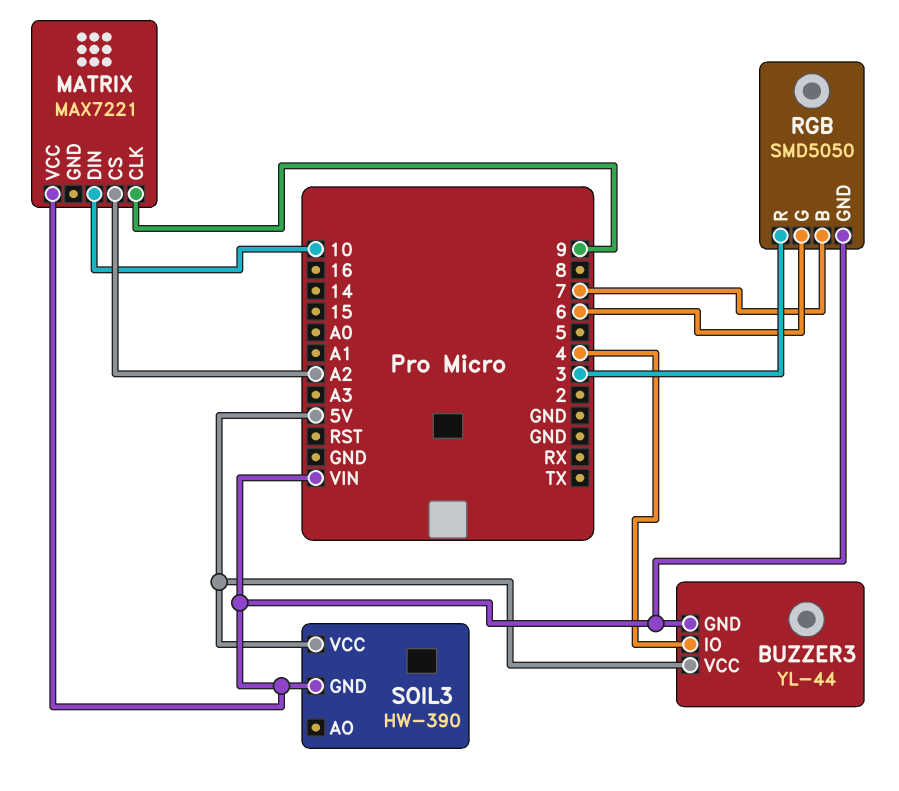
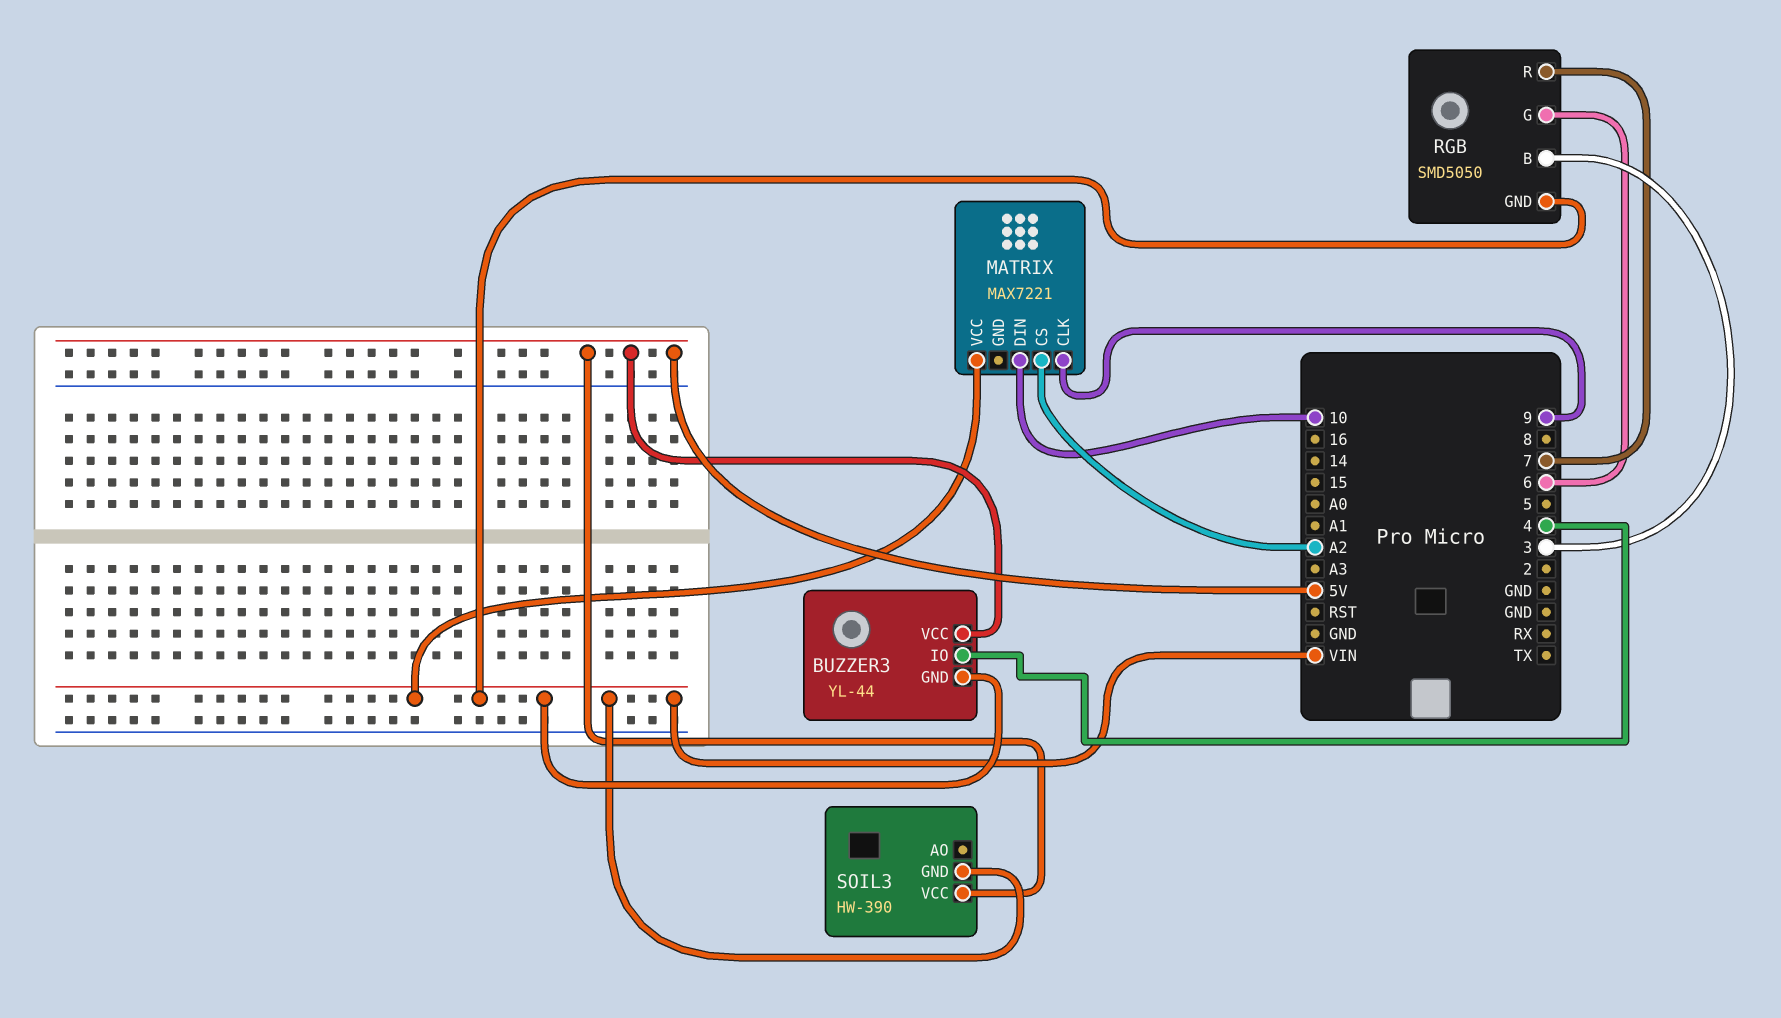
RGB pin B: 7 -> 3
RGB pin R: 3 -> 7

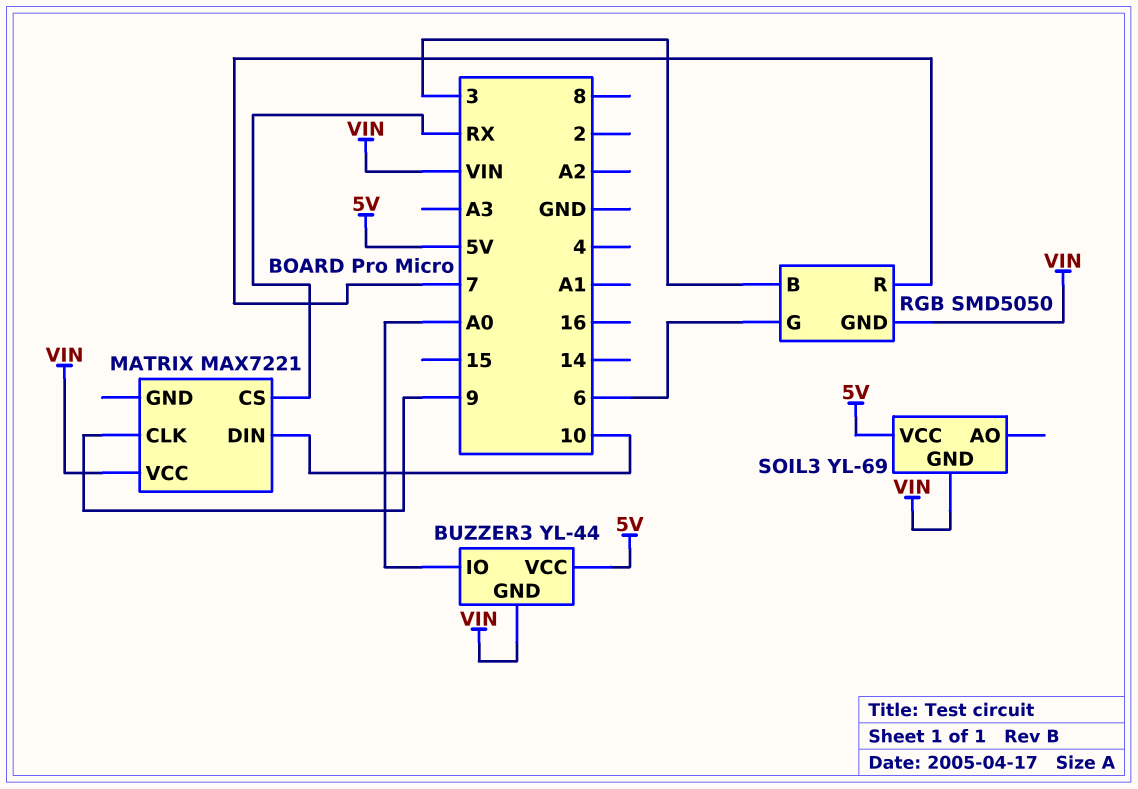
BUZZER3 pin IO: 4 -> A0
MATRIX pin CS: A2 -> RX
SOIL3: HW-390 -> YL-69

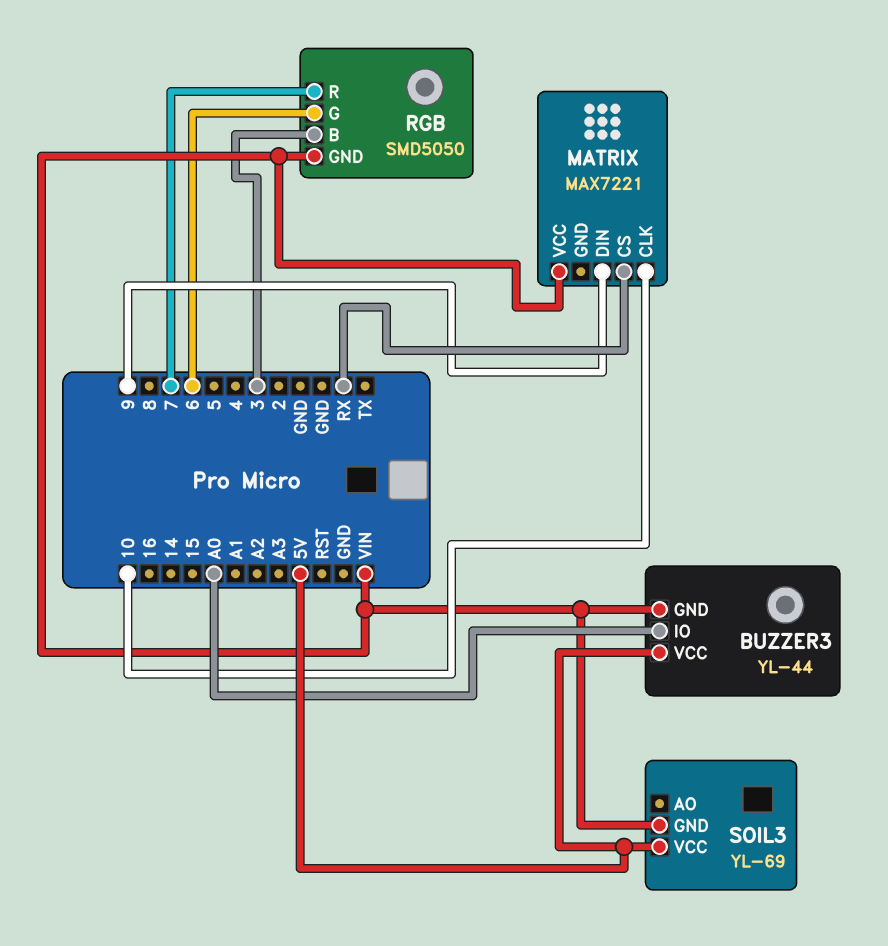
MATRIX pin CLK: 9 -> 10
MATRIX pin DIN: 10 -> 9

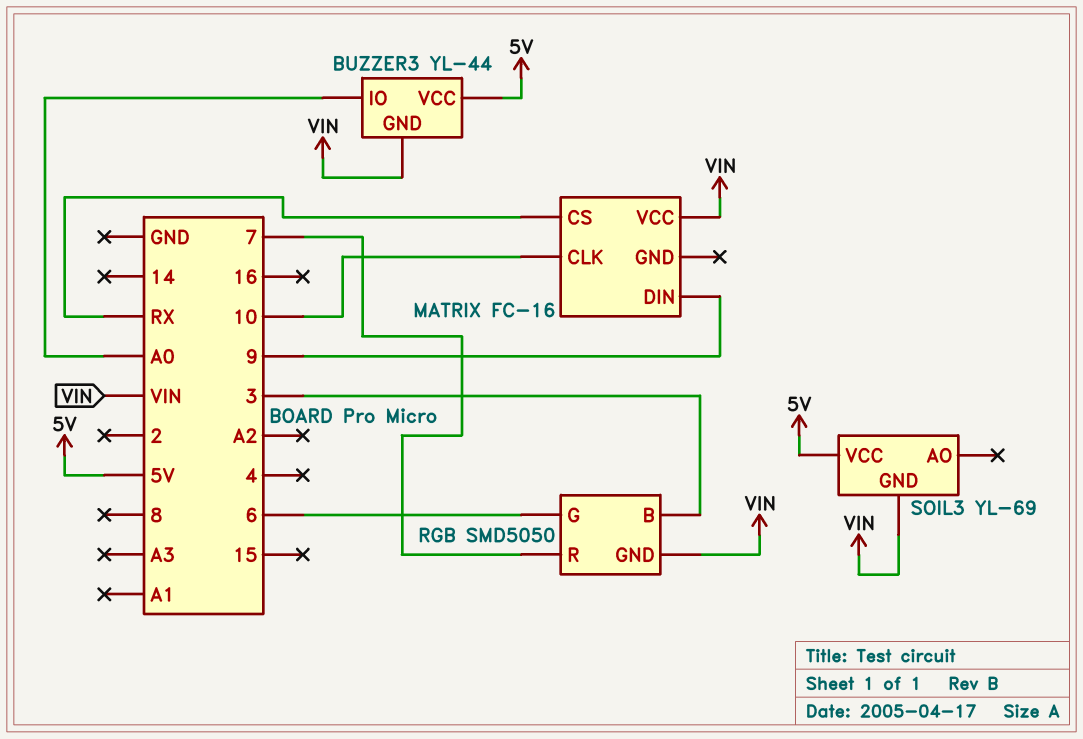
MATRIX: MAX7221 -> FC-16

